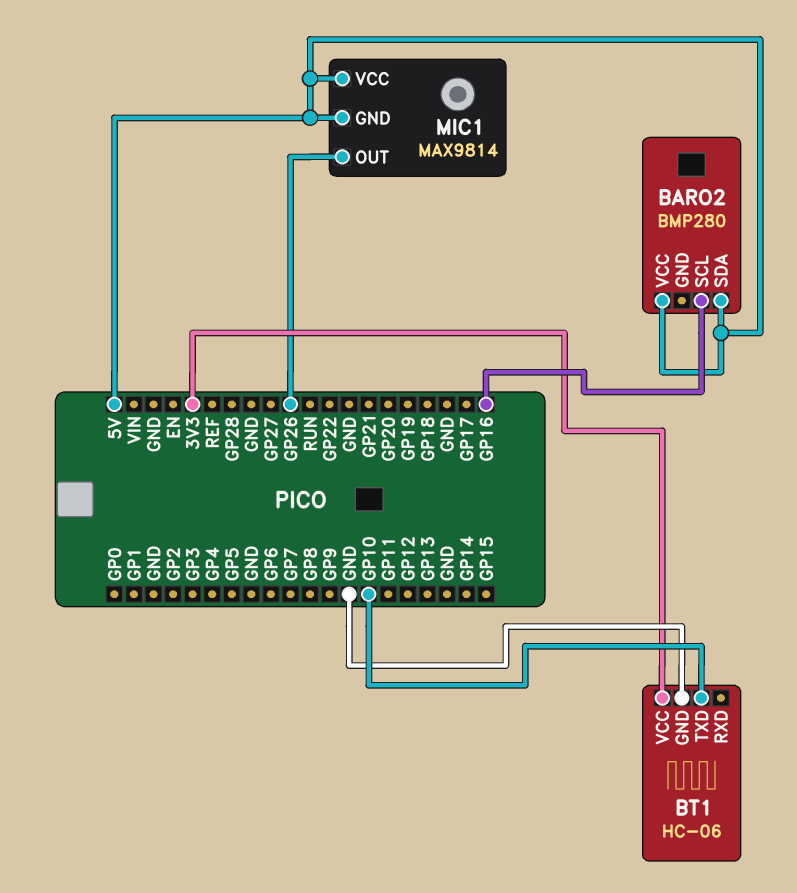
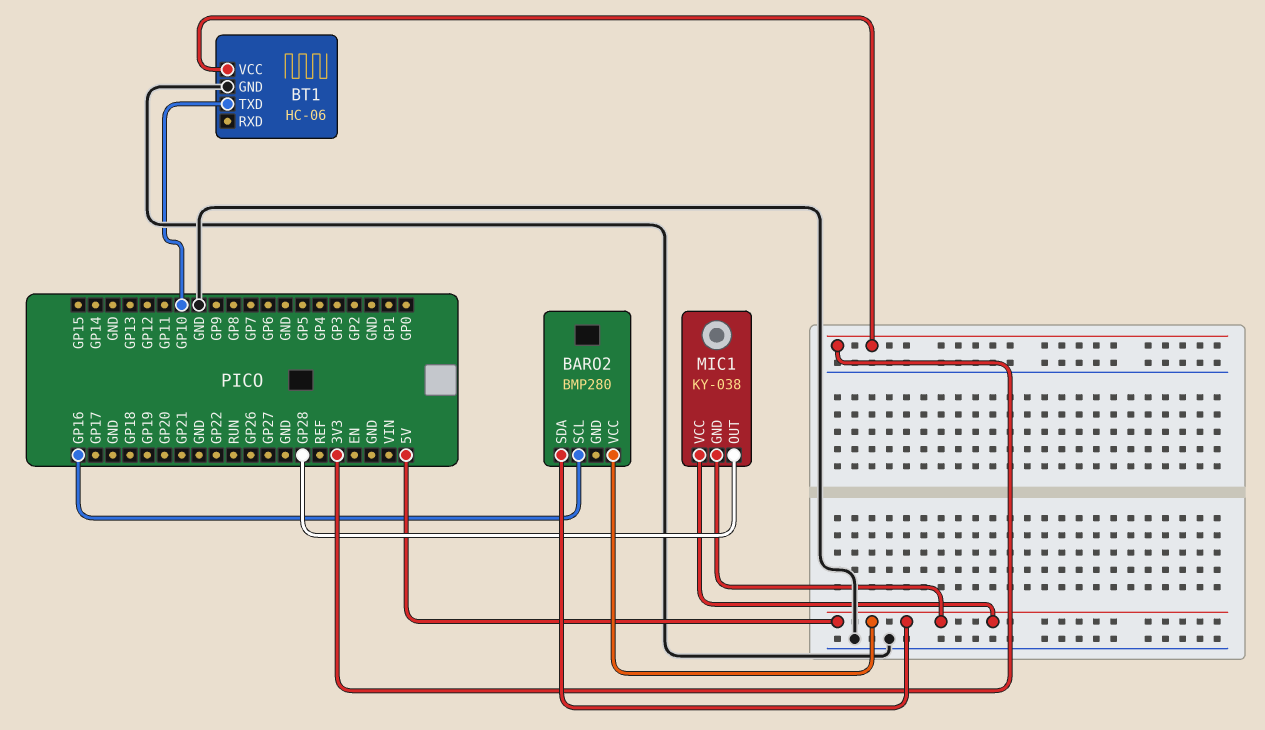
MIC1: MAX9814 -> KY-038
MIC1 pin OUT: GP26 -> GP28

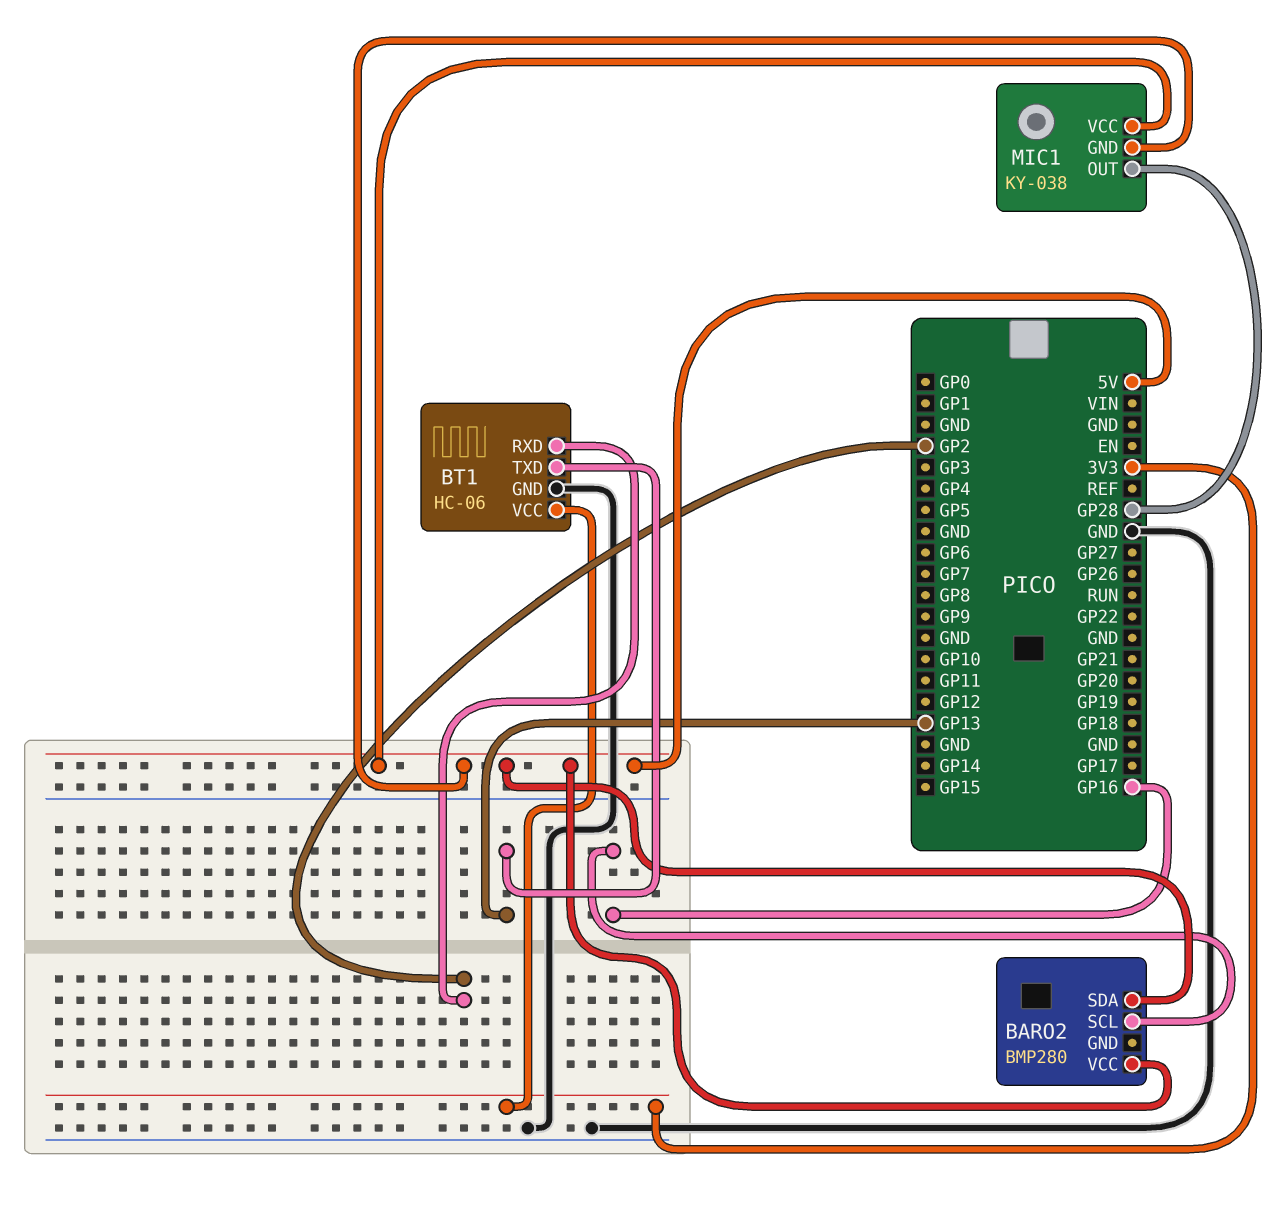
BT1 pin RXD: none -> GP2
BT1 pin TXD: GP10 -> GP13

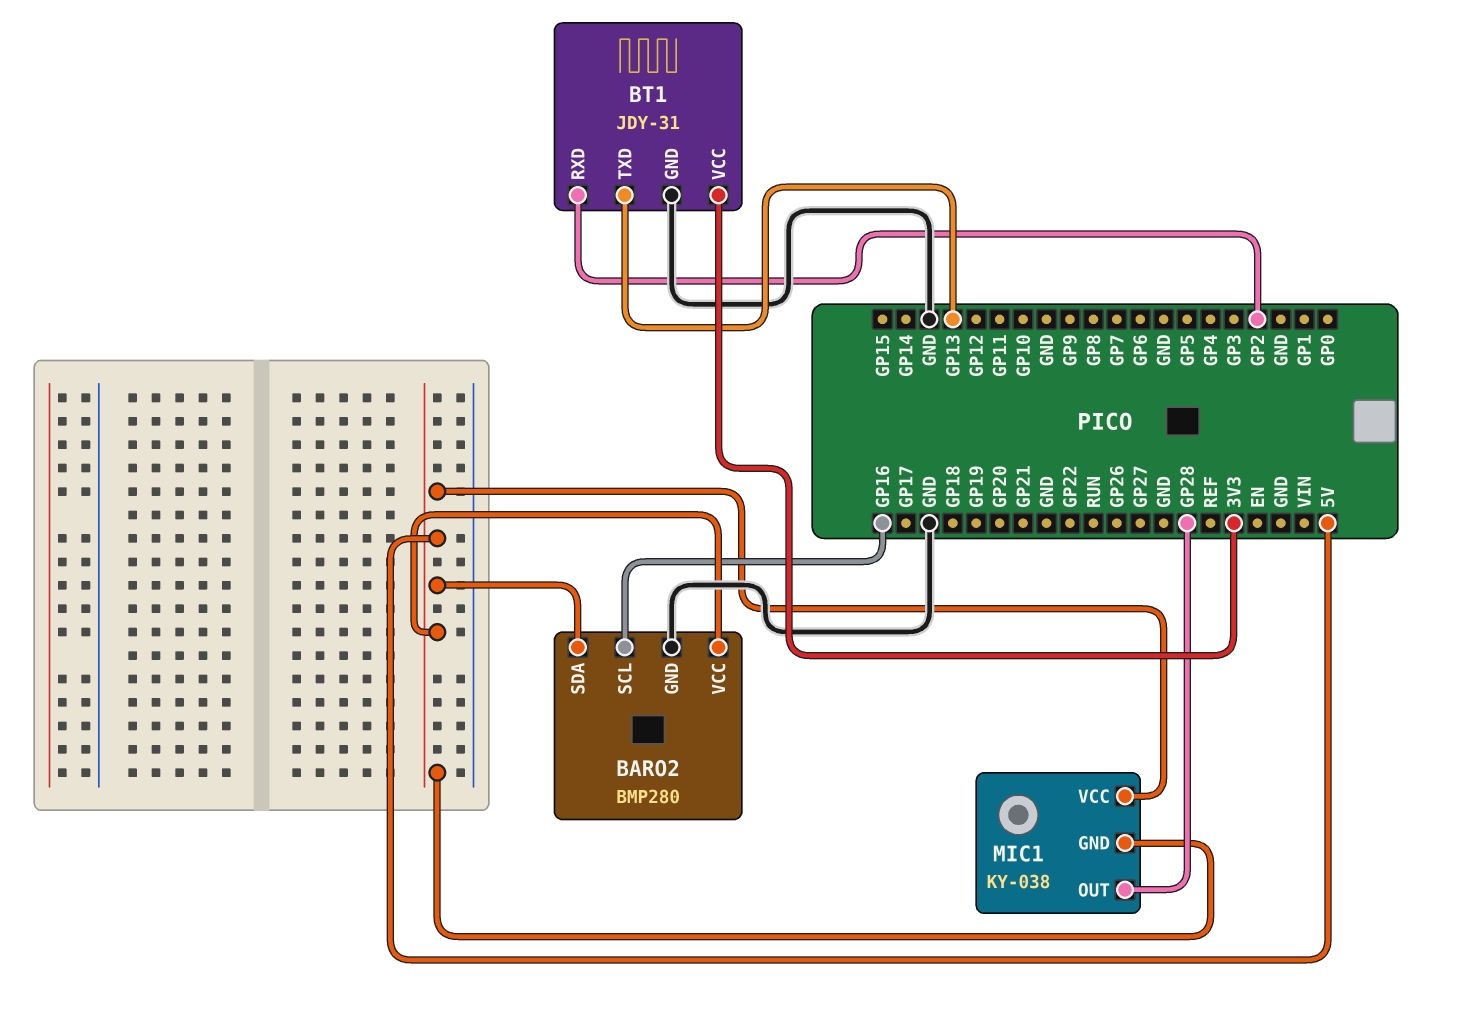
BARO2 pin GND: none -> GND
BT1: HC-06 -> JDY-31

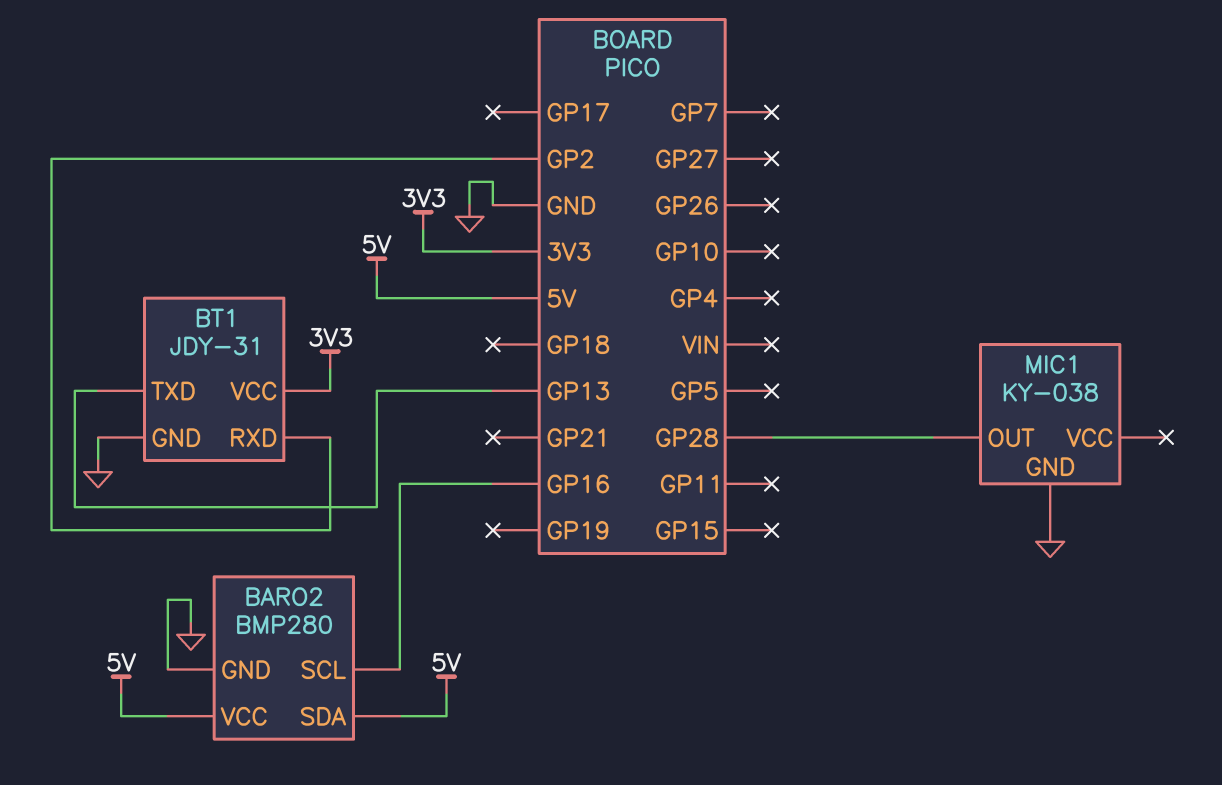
MIC1 pin GND: 5V -> GND
MIC1 pin VCC: 5V -> none

